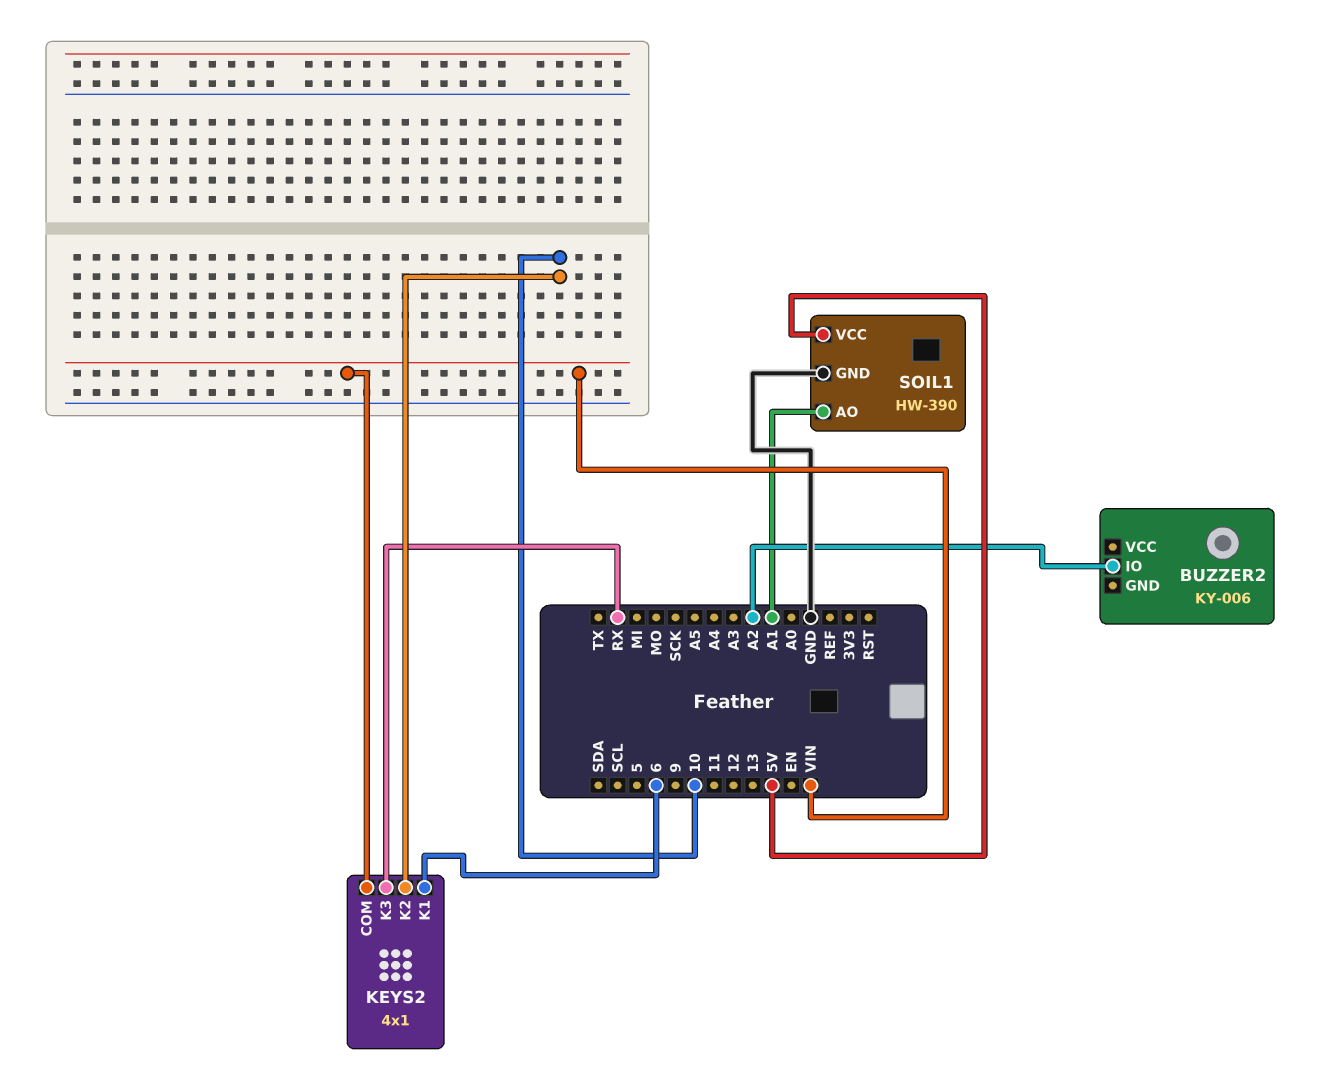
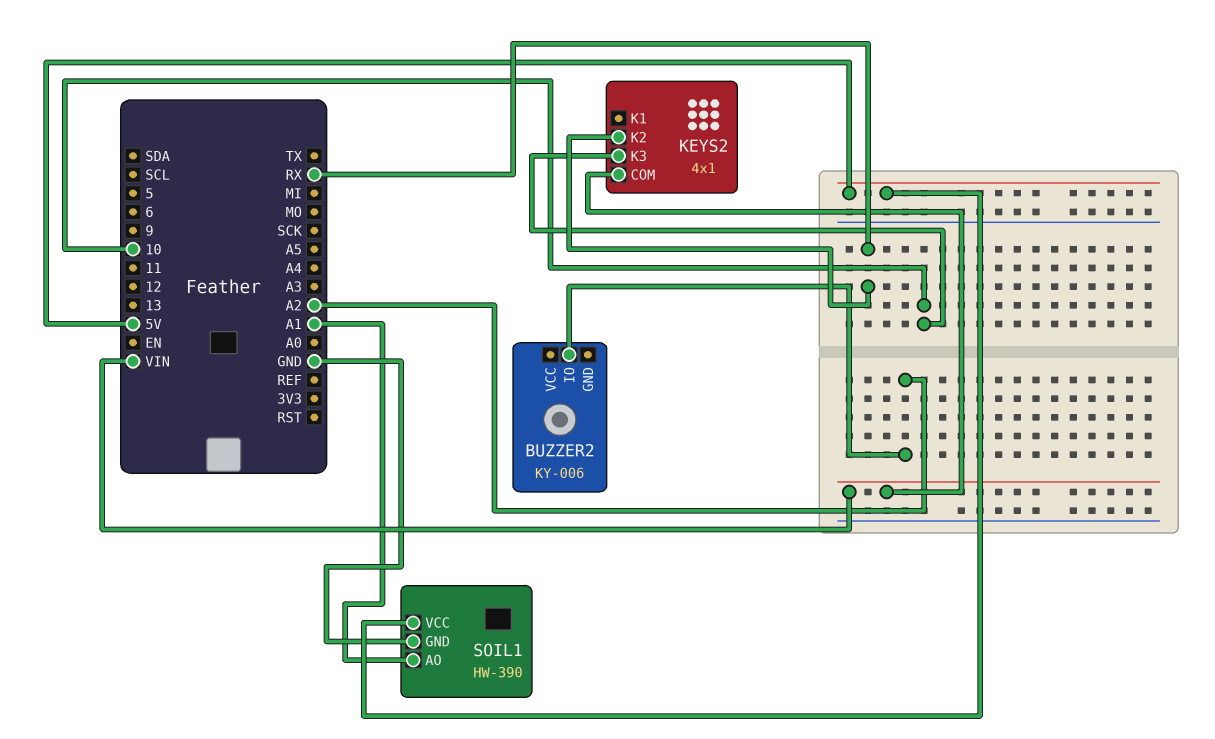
KEYS2 pin K1: 6 -> none
KEYS2 pin K2: 10 -> RX
KEYS2 pin K3: RX -> 10

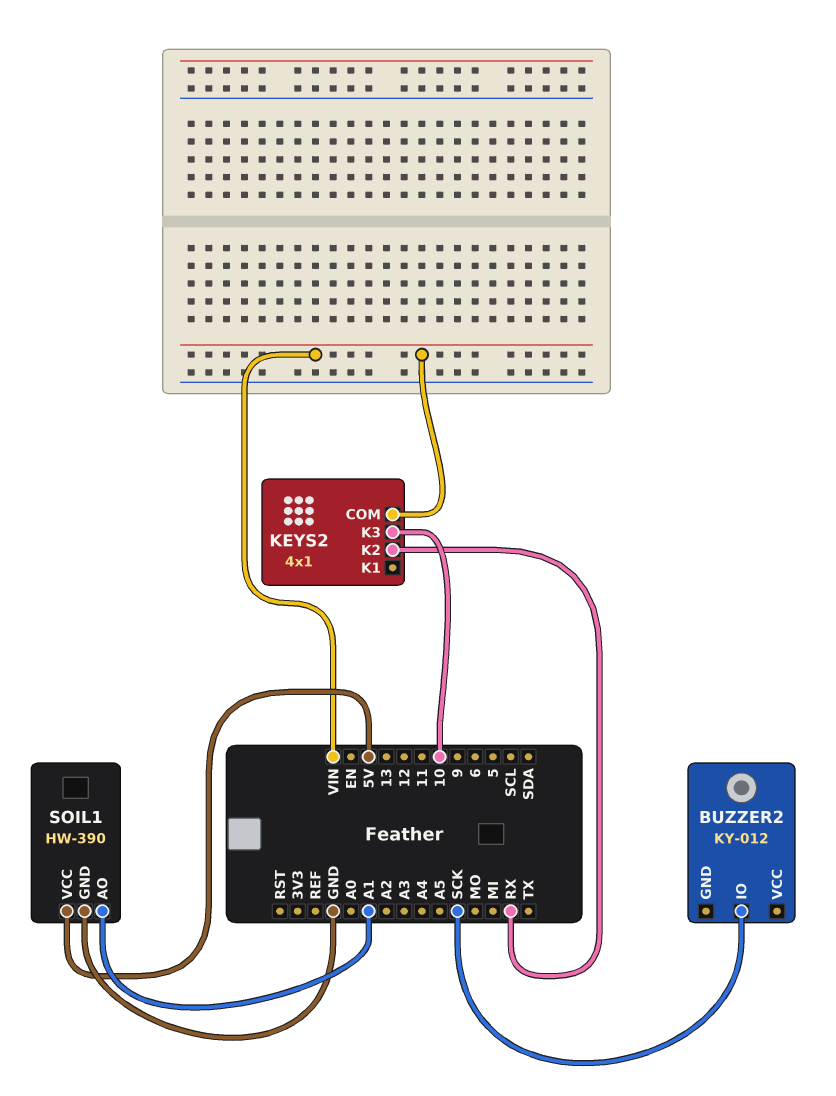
BUZZER2: KY-006 -> KY-012
BUZZER2 pin IO: A2 -> SCK

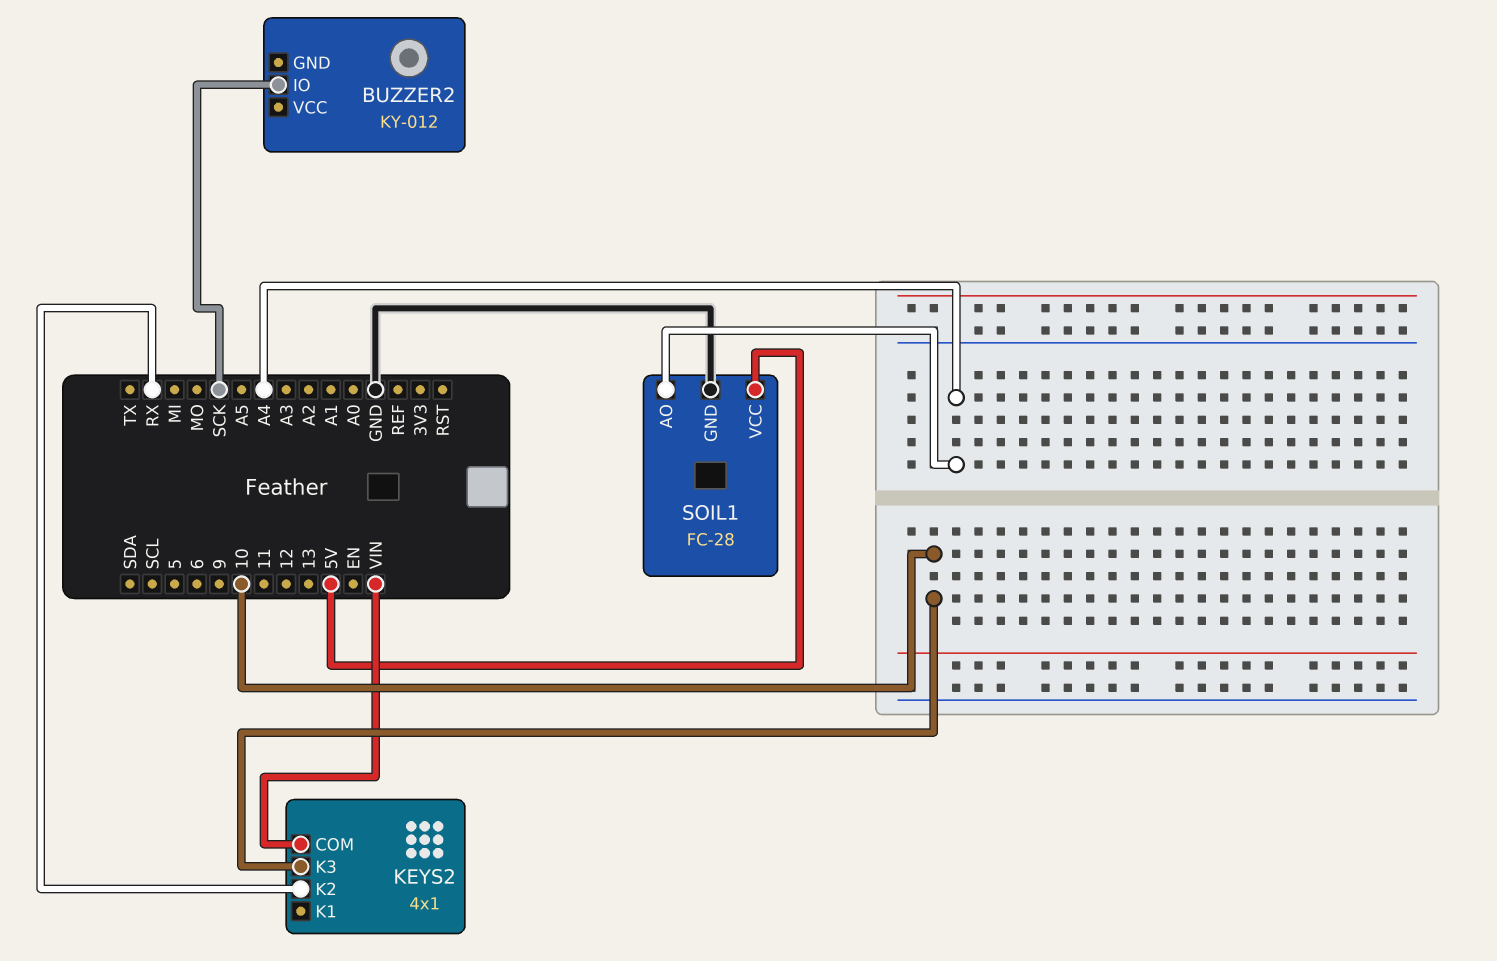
SOIL1: HW-390 -> FC-28
SOIL1 pin AO: A1 -> A4

